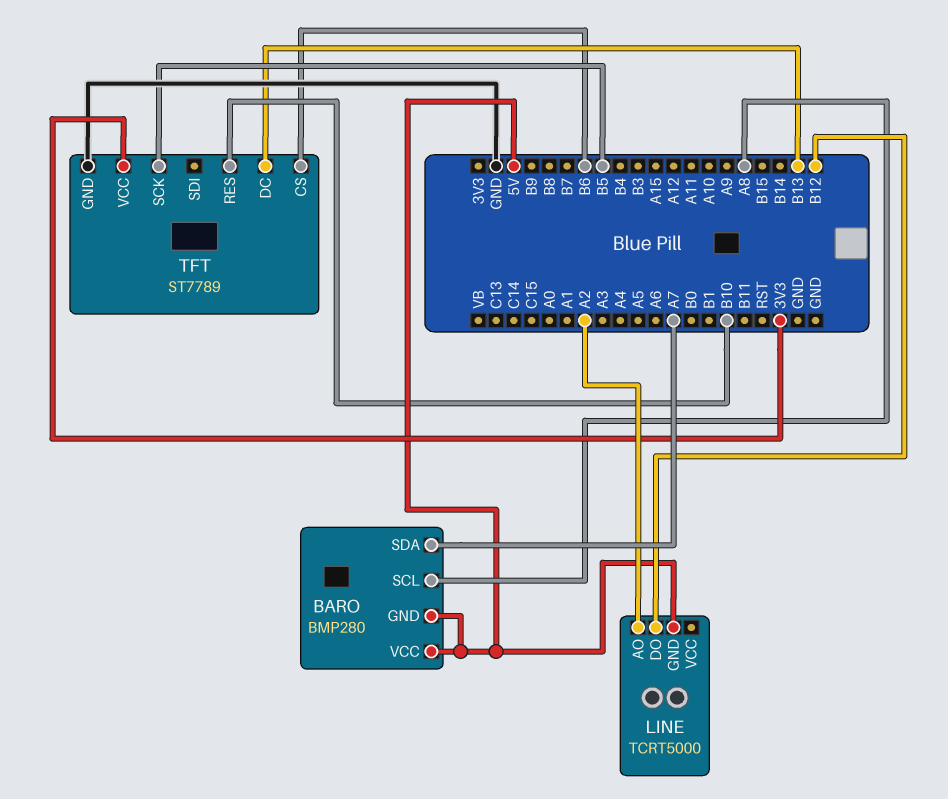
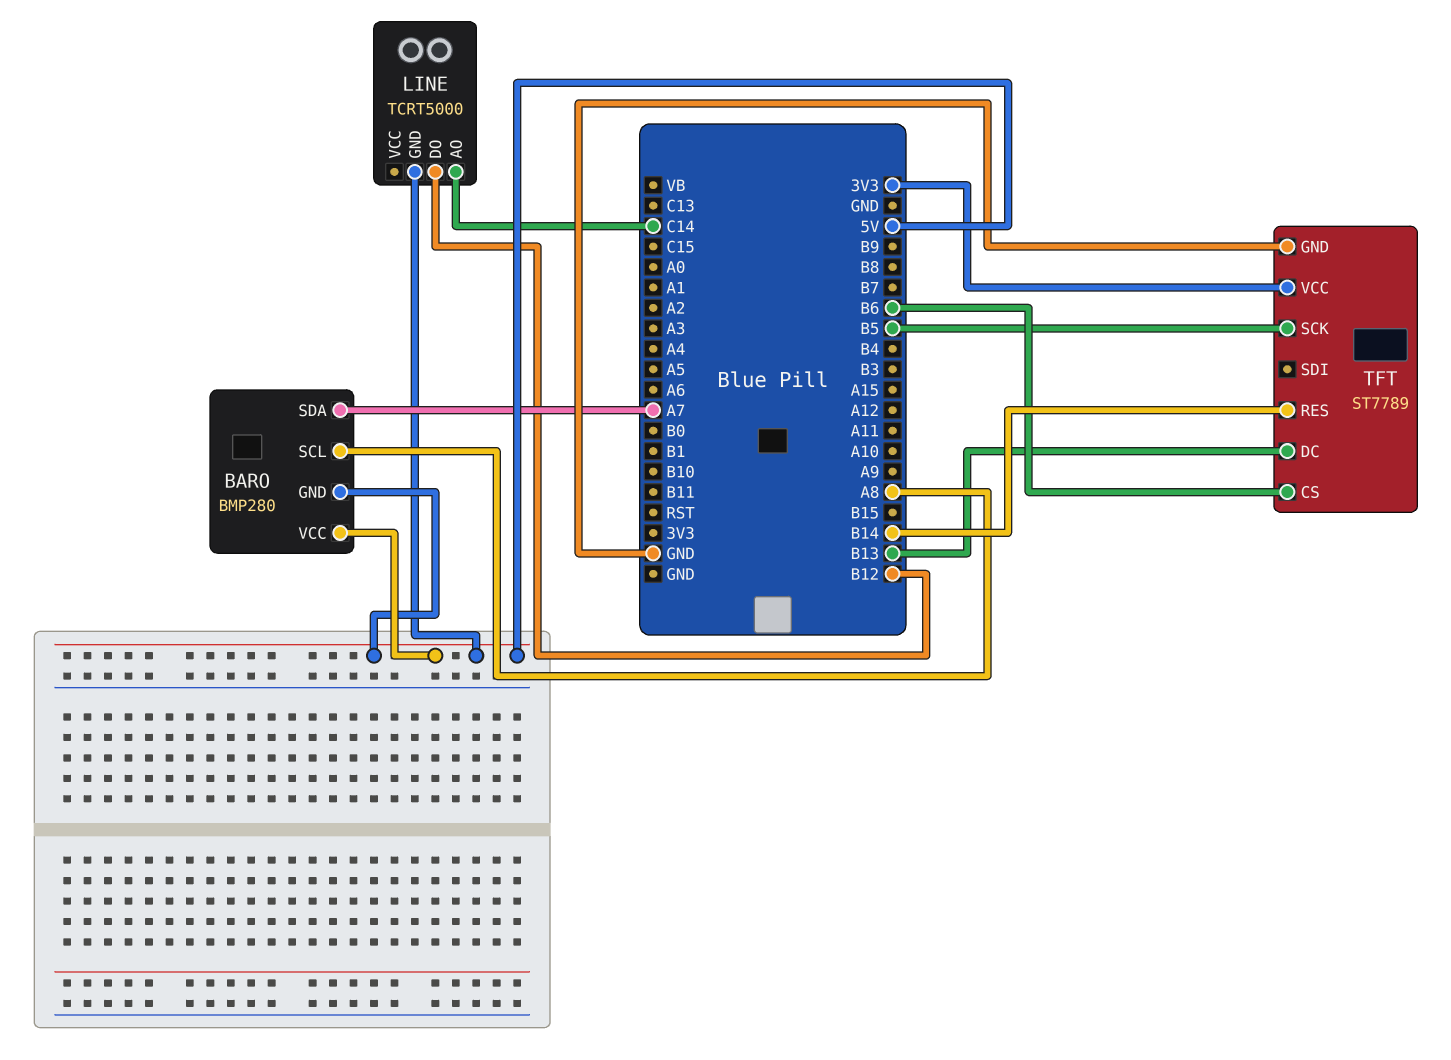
LINE pin AO: A2 -> C14
TFT pin RES: B10 -> B14

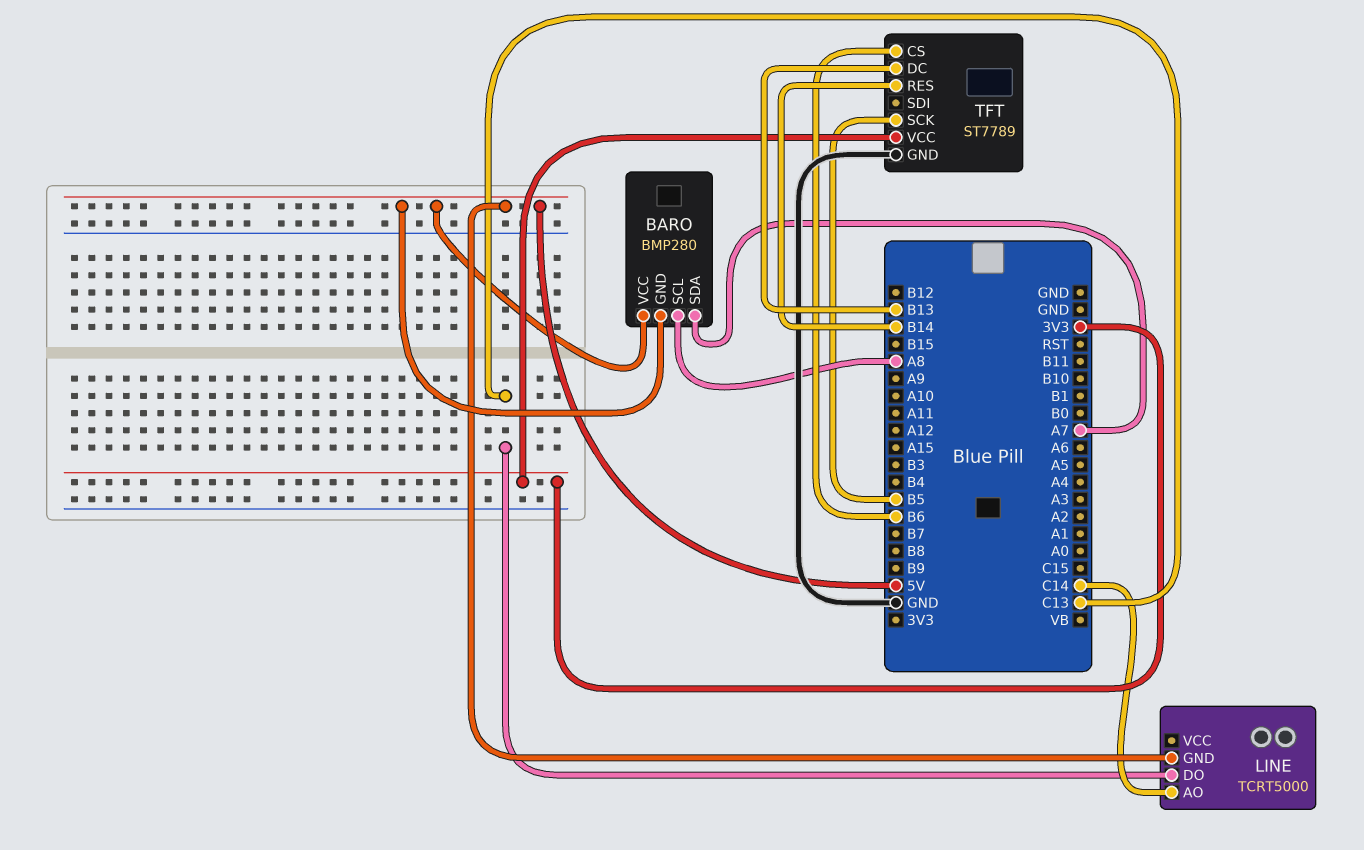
LINE pin DO: B12 -> C13

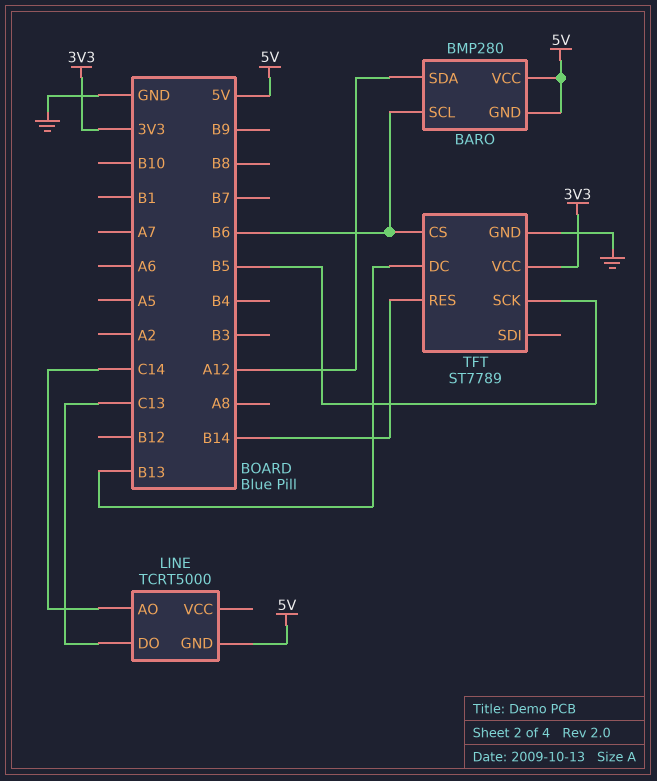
BARO pin SCL: A8 -> B6
BARO pin SDA: A7 -> A12

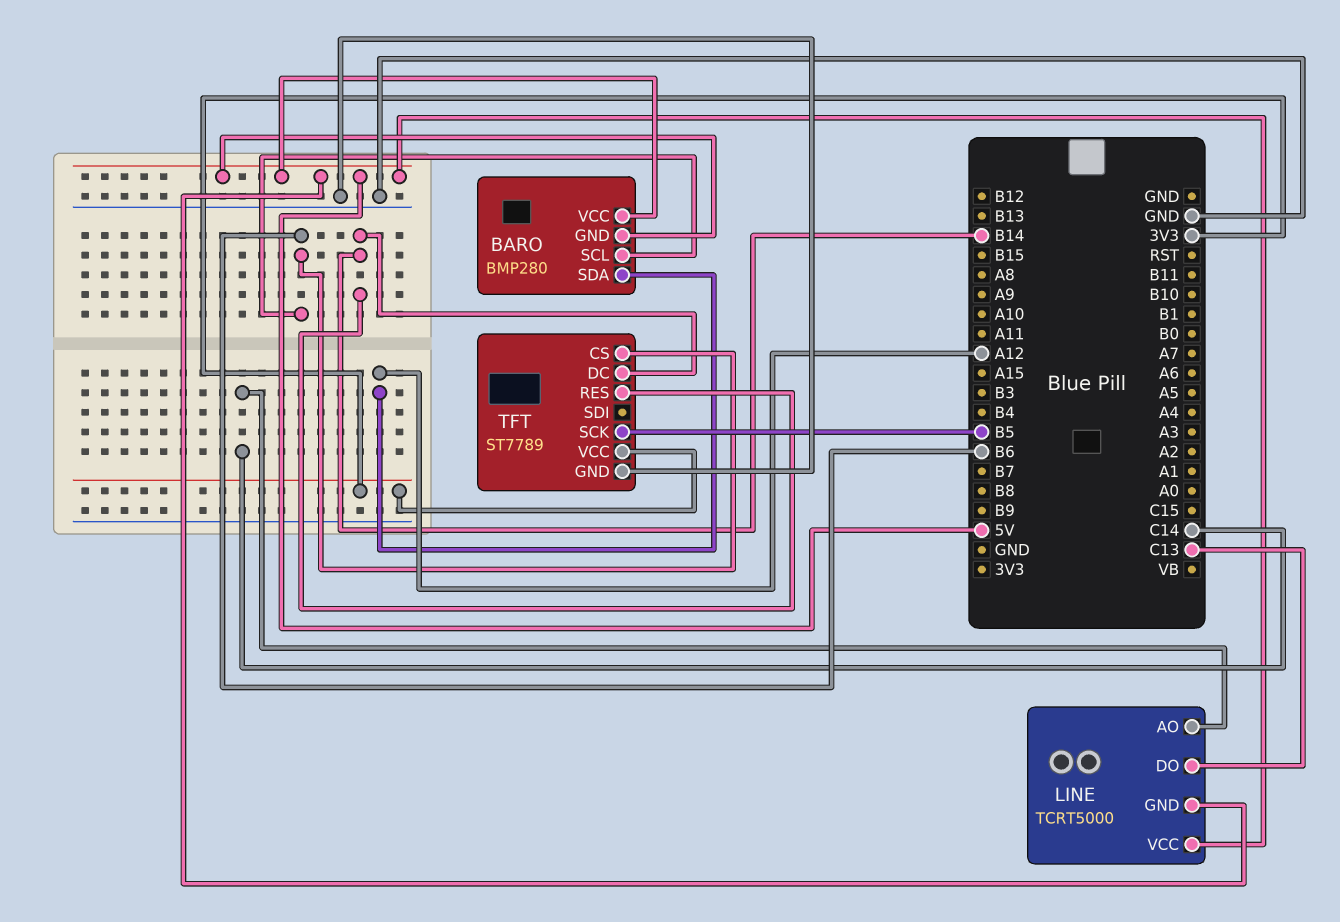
LINE pin VCC: none -> 5V
TFT pin DC: B13 -> B14

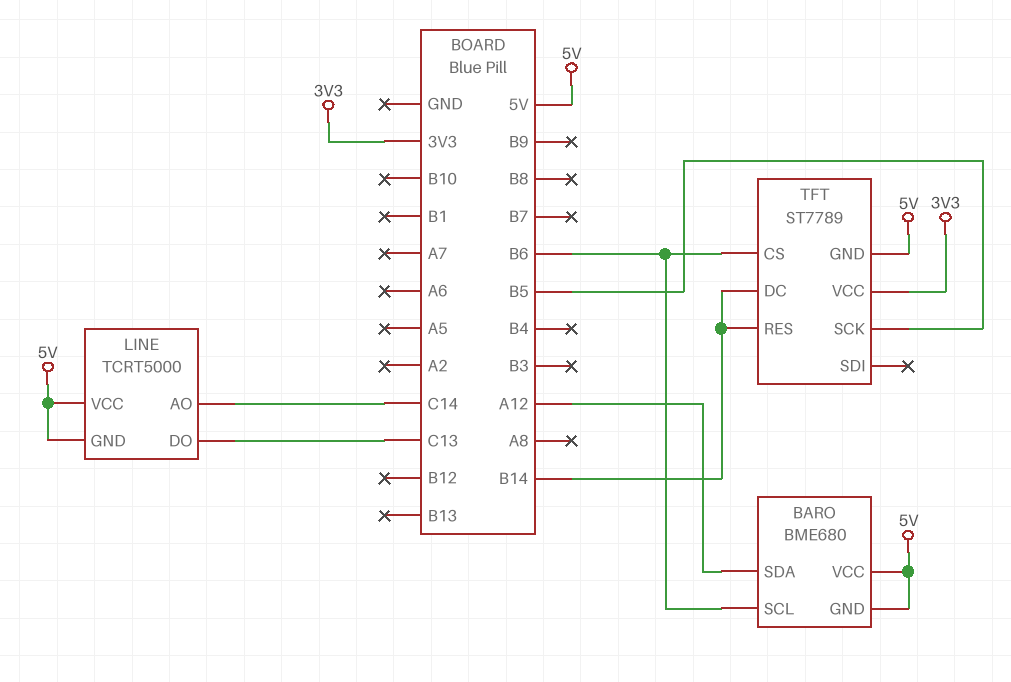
BARO: BMP280 -> BME680
TFT pin GND: GND -> 5V

